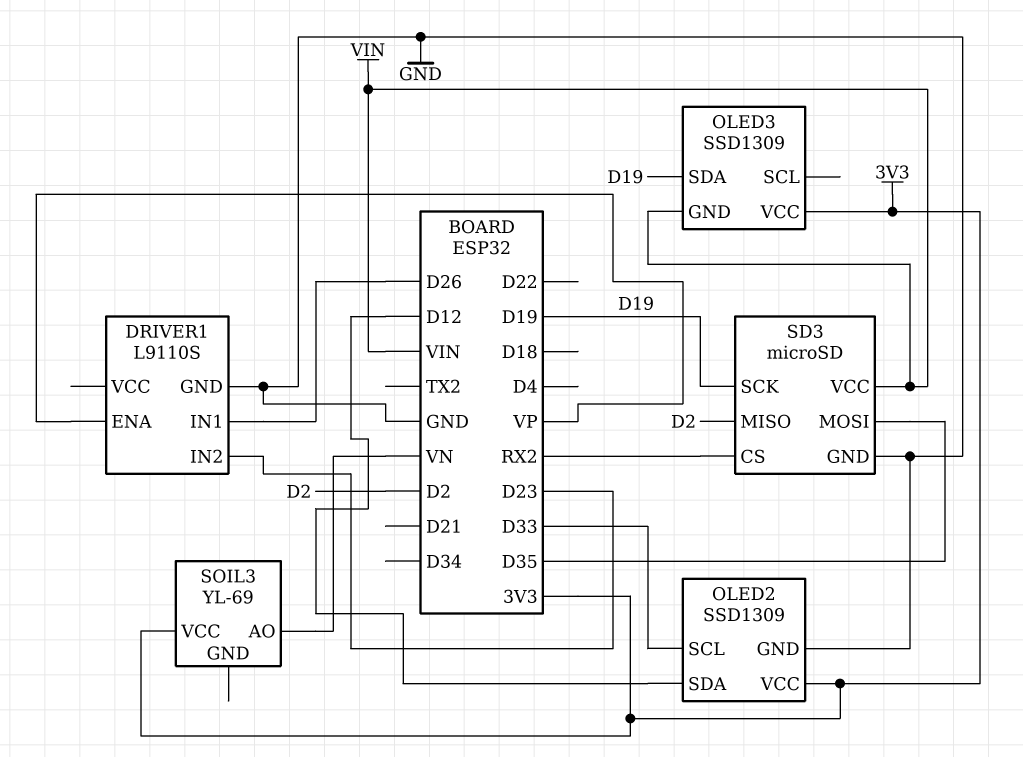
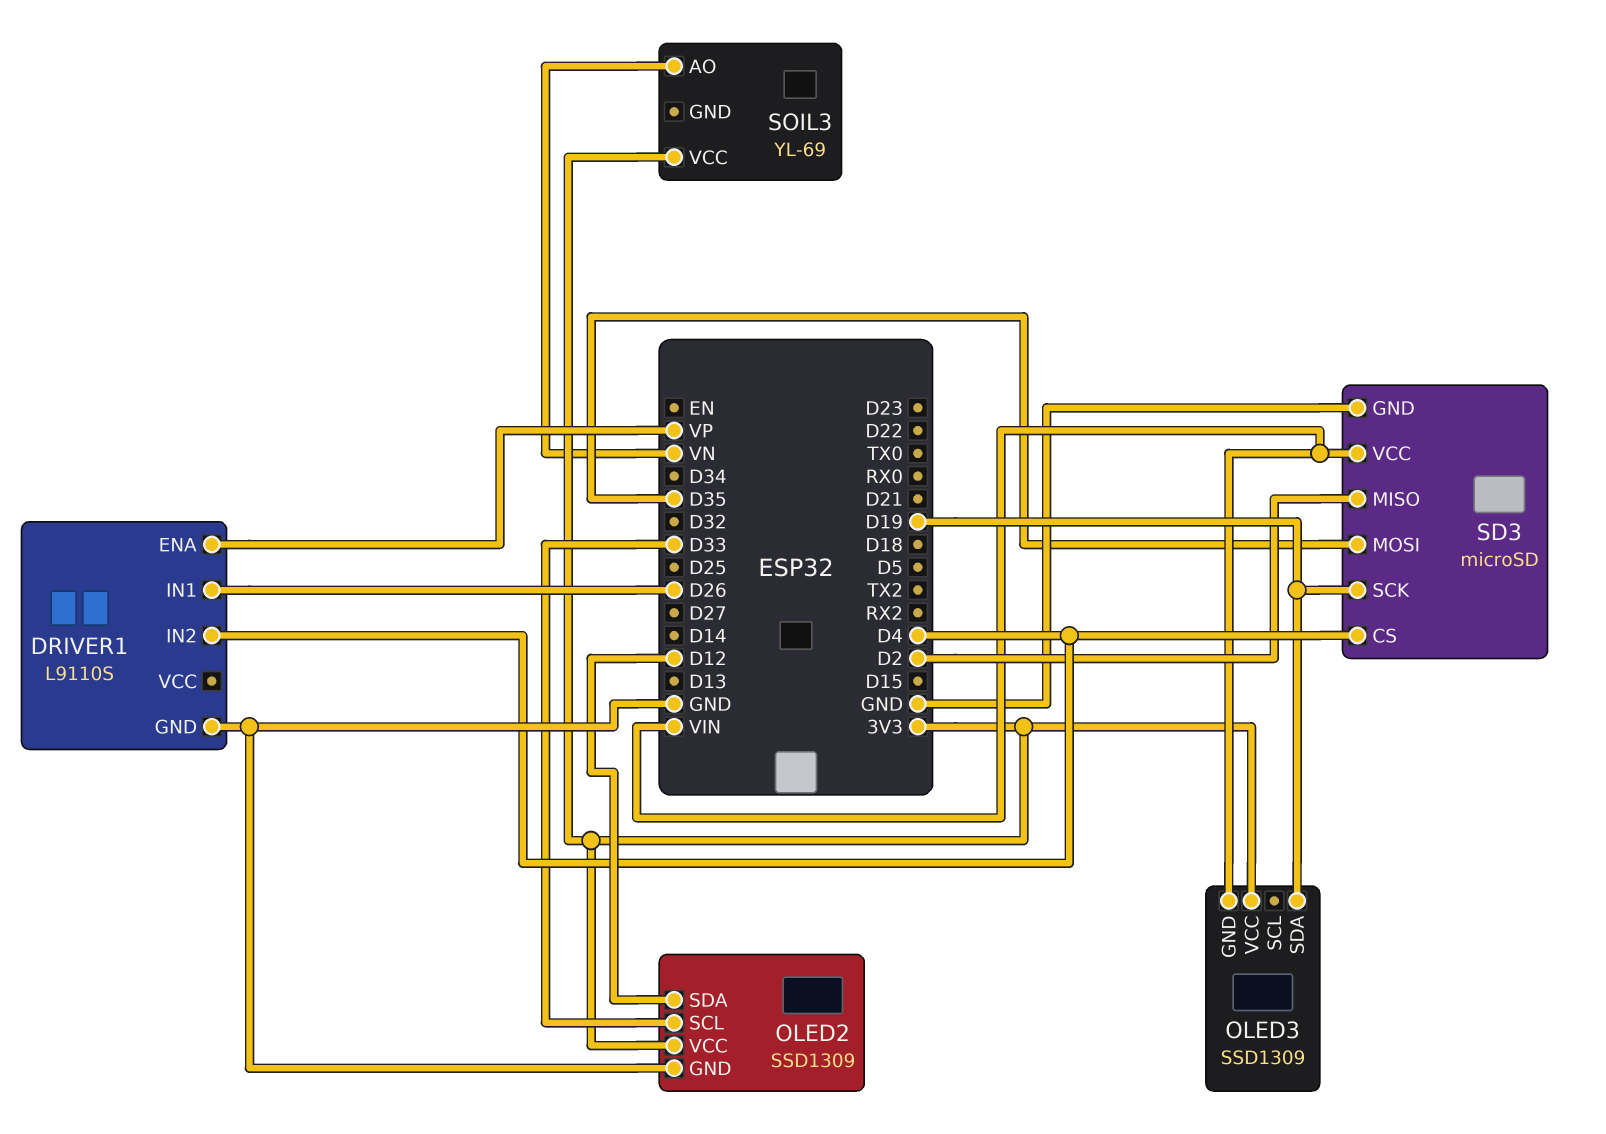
DRIVER1 pin IN2: D23 -> D4
SD3 pin CS: RX2 -> D4

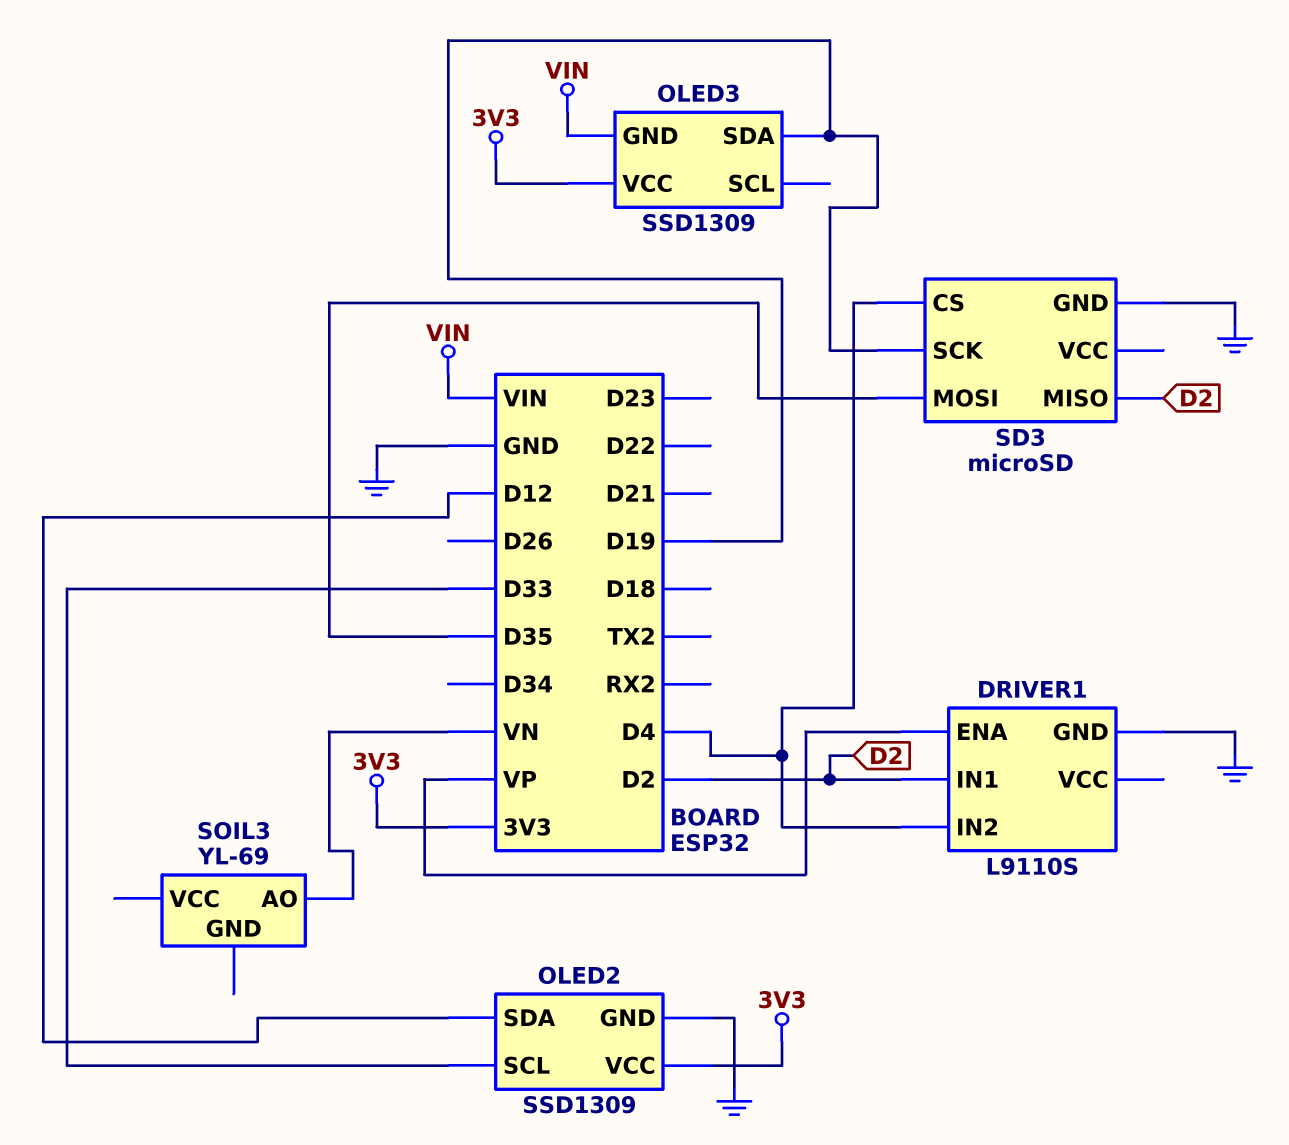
DRIVER1 pin IN1: D26 -> D2
SD3 pin VCC: VIN -> none
SOIL3 pin VCC: 3V3 -> none

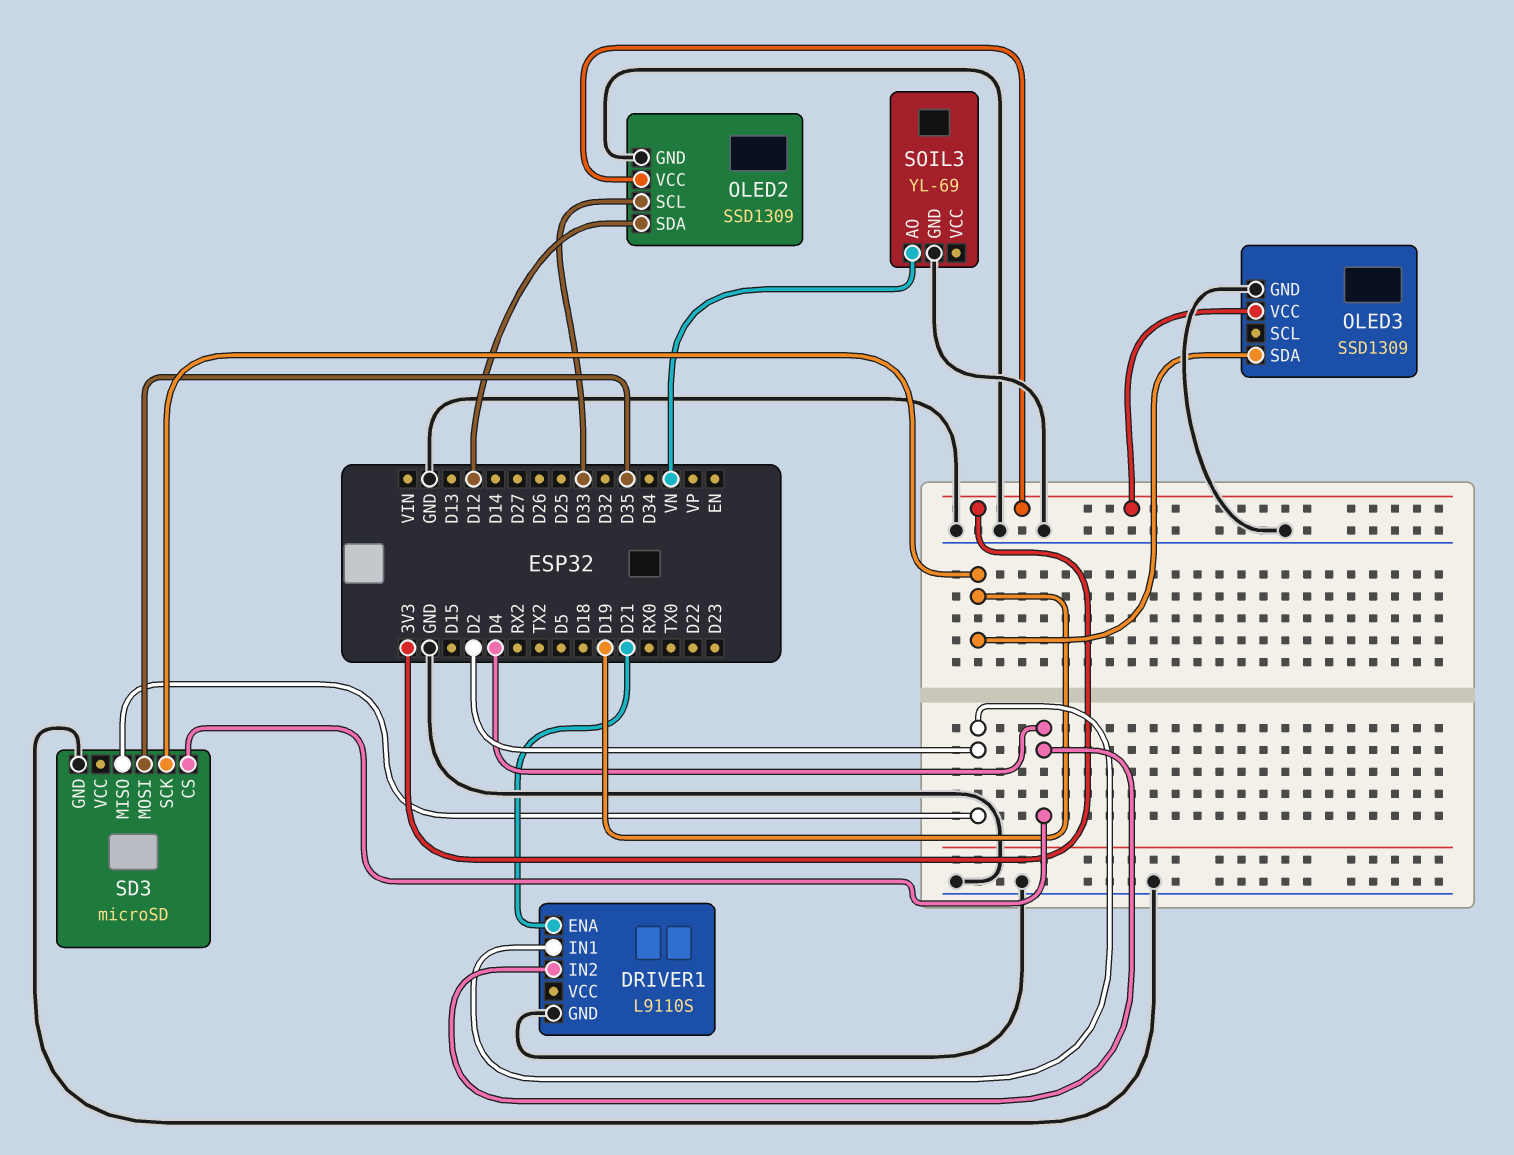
DRIVER1 pin ENA: VP -> D21
OLED3 pin GND: VIN -> GND
SOIL3 pin GND: none -> GND

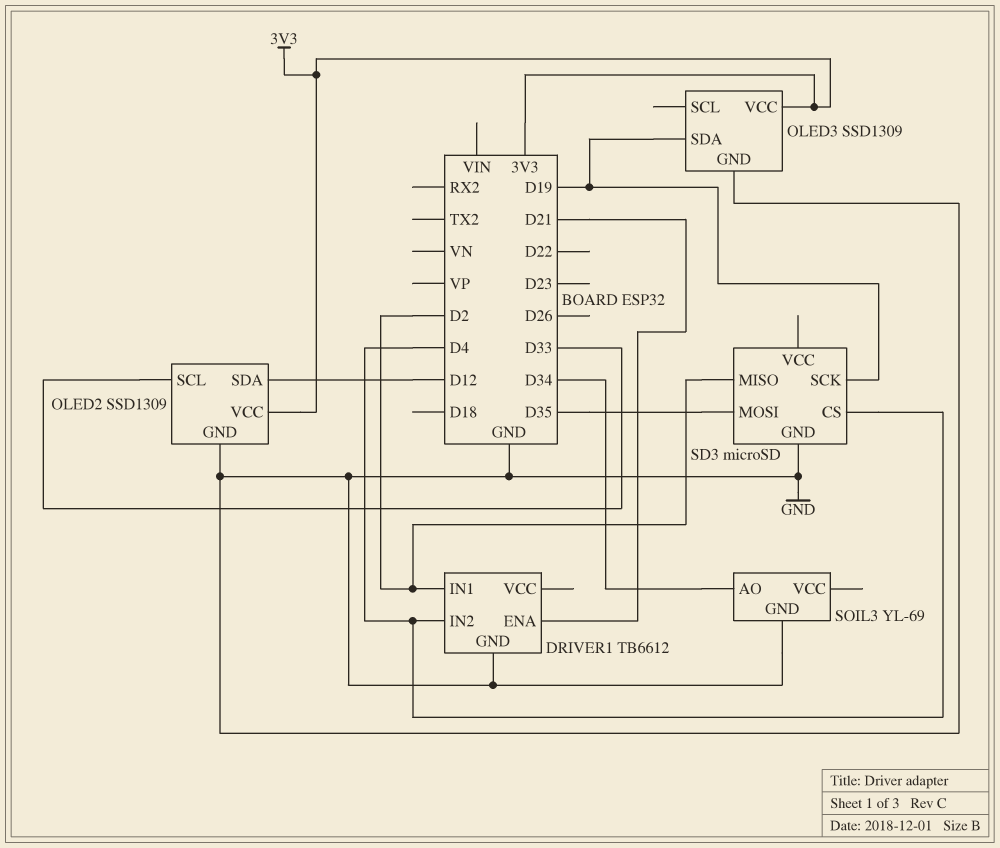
DRIVER1: L9110S -> TB6612
SOIL3 pin AO: VN -> D34

